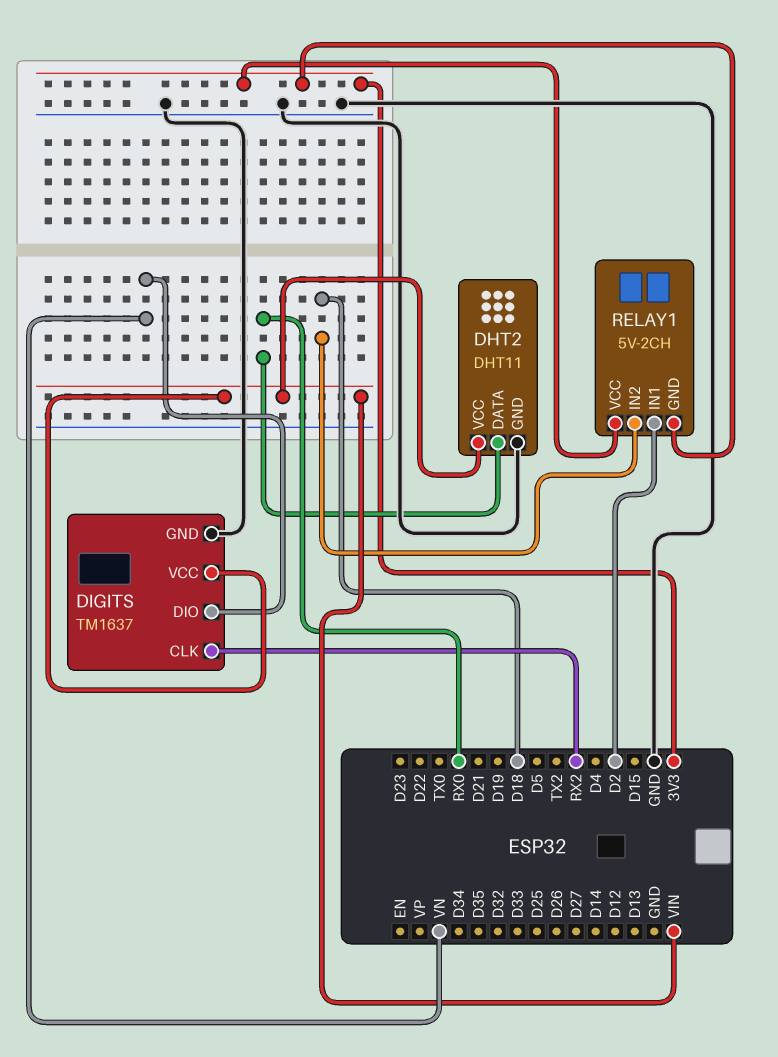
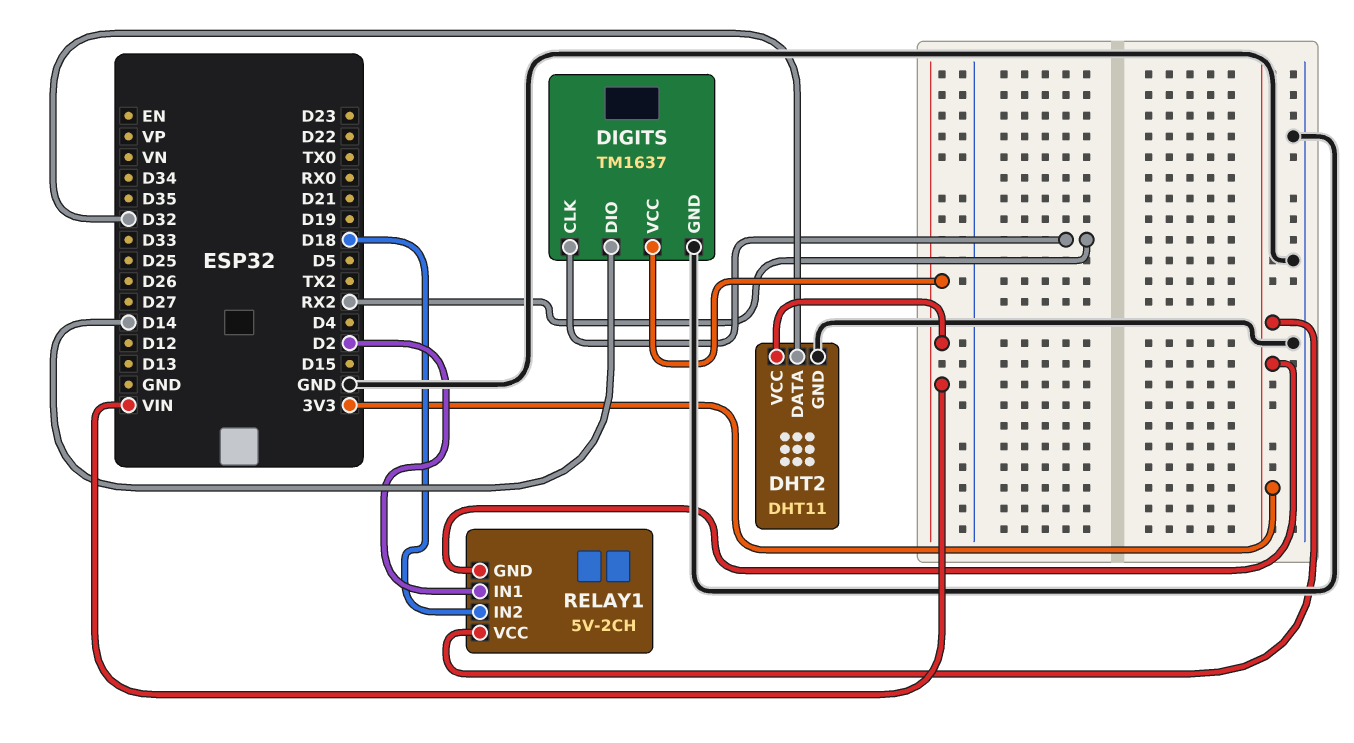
DHT2 pin DATA: RX0 -> D32
DIGITS pin DIO: VN -> D14

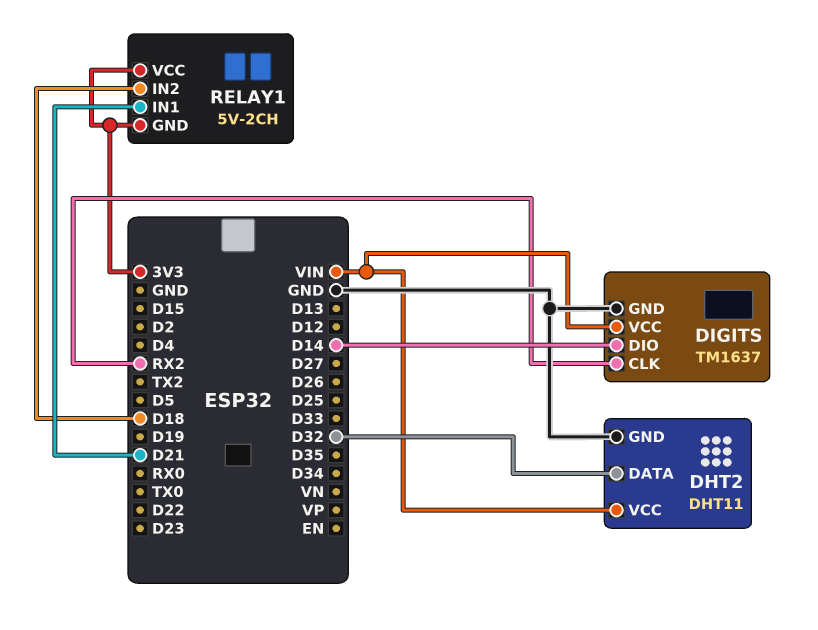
RELAY1 pin IN1: D2 -> D21

